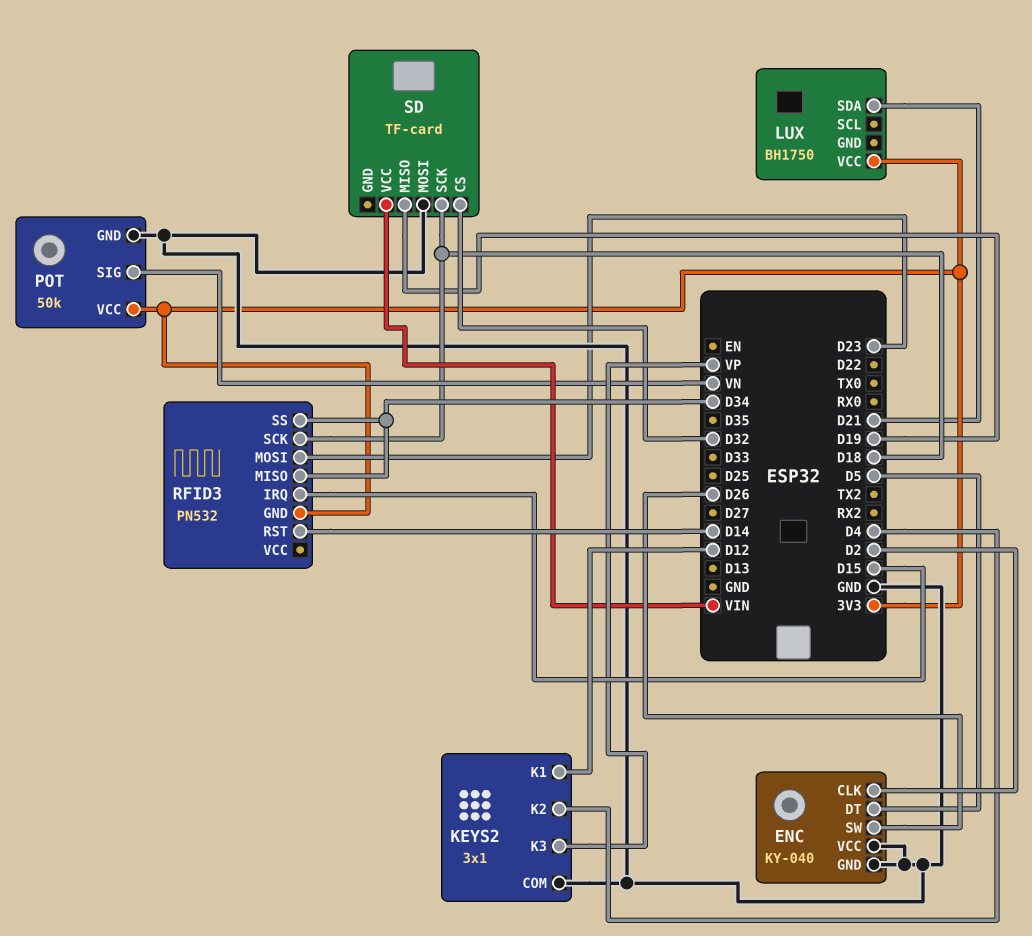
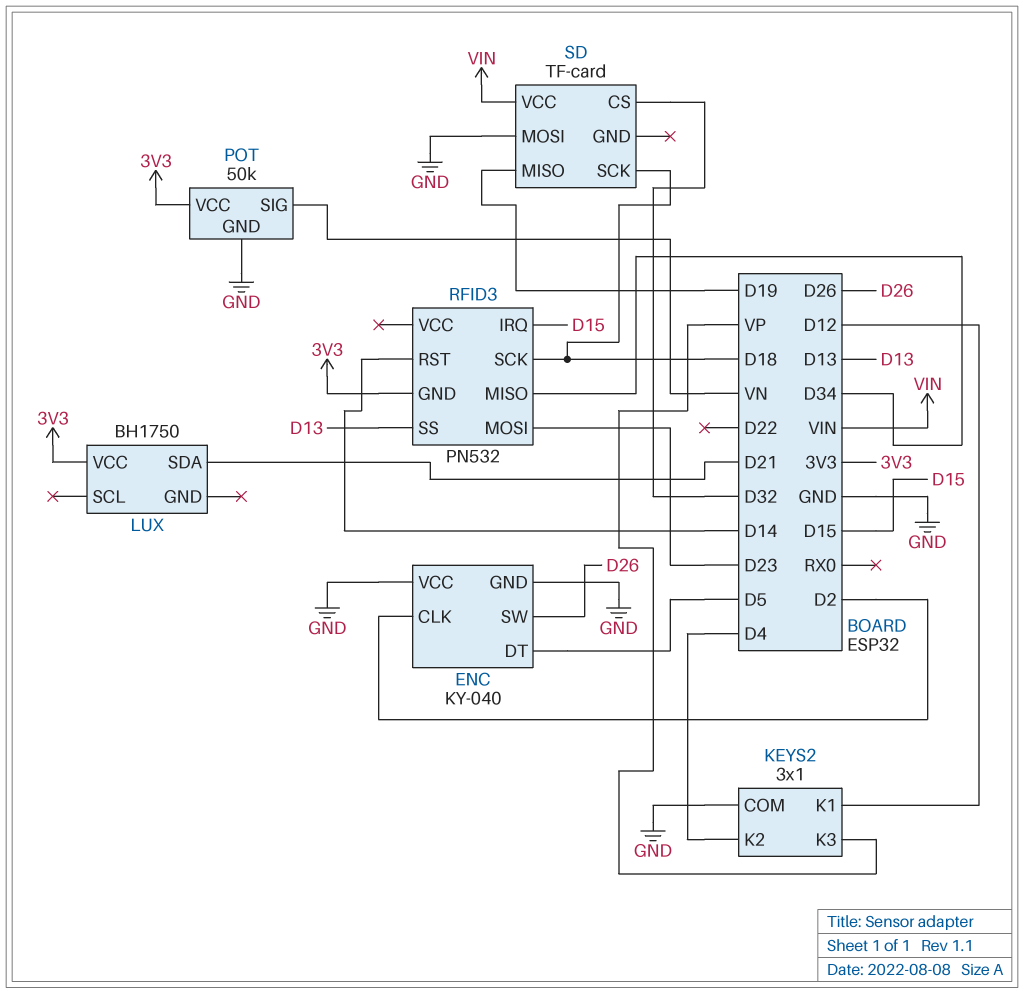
RFID3 pin SS: D34 -> D13

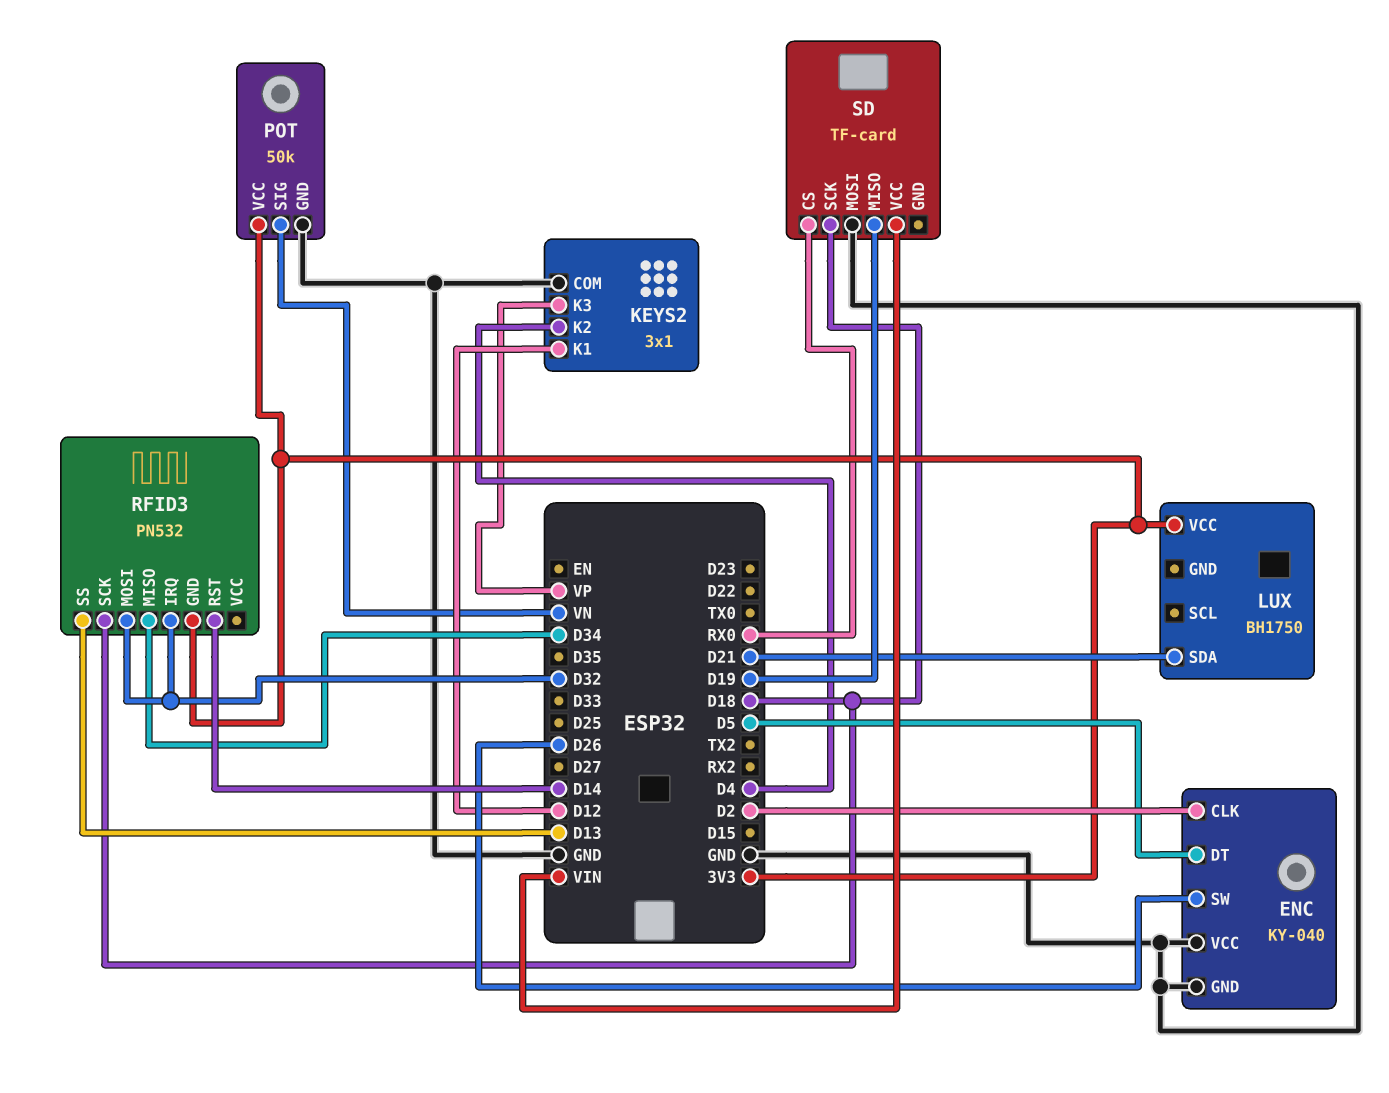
RFID3 pin IRQ: D15 -> D32
RFID3 pin MOSI: D23 -> D32
SD pin CS: D32 -> RX0

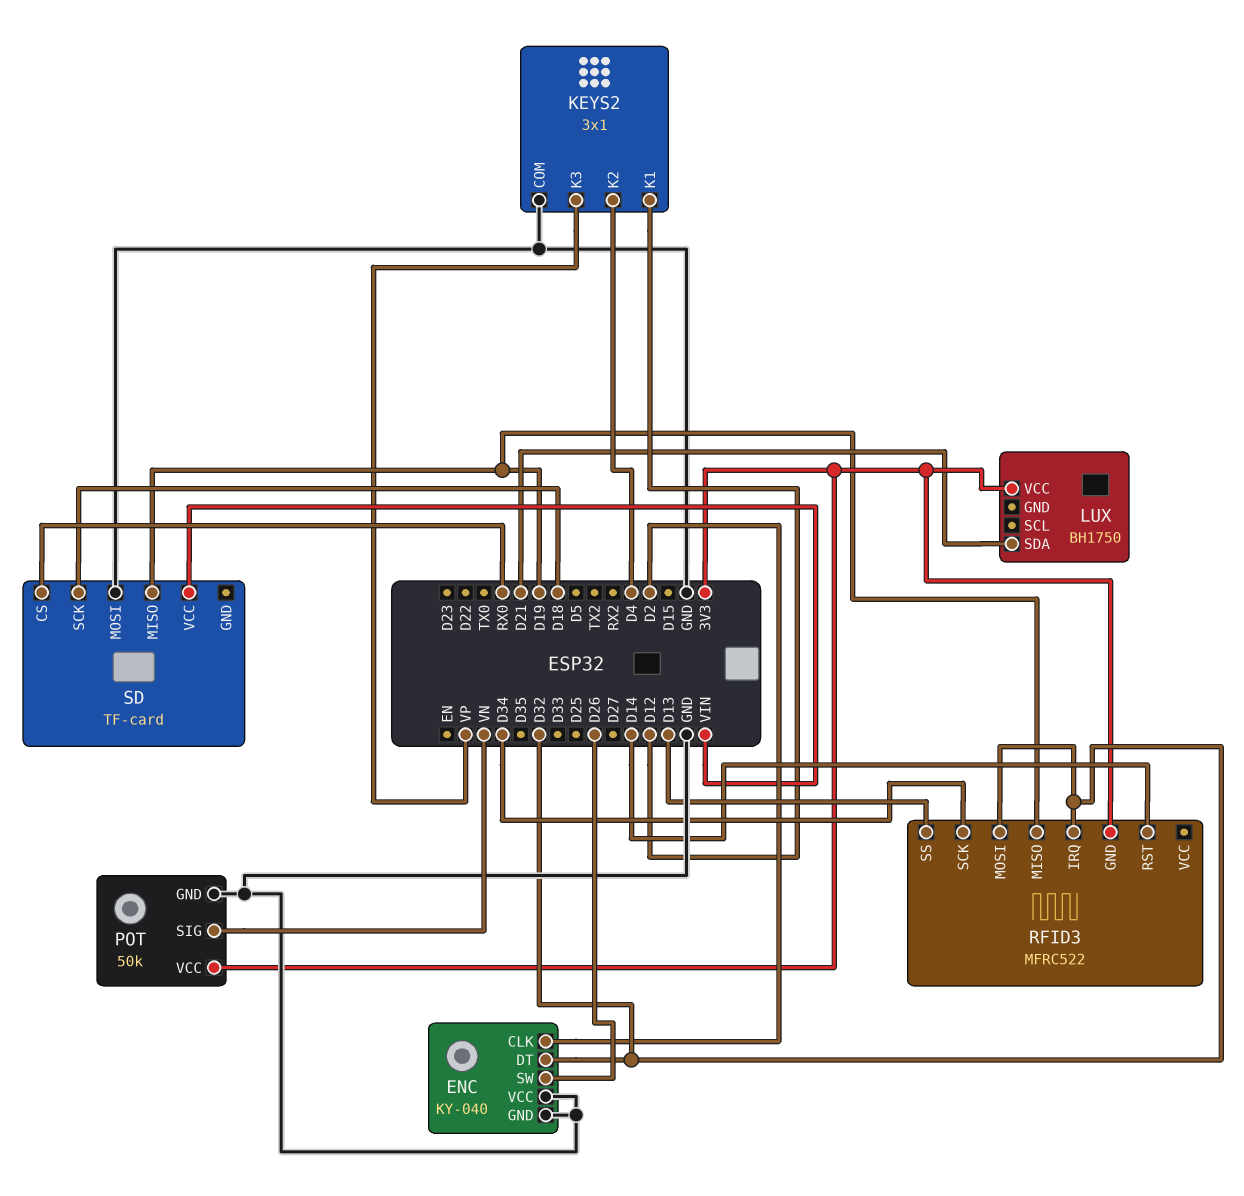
ENC pin DT: D5 -> D32
RFID3: PN532 -> MFRC522
RFID3 pin MISO: D34 -> D19
RFID3 pin SCK: D18 -> D34

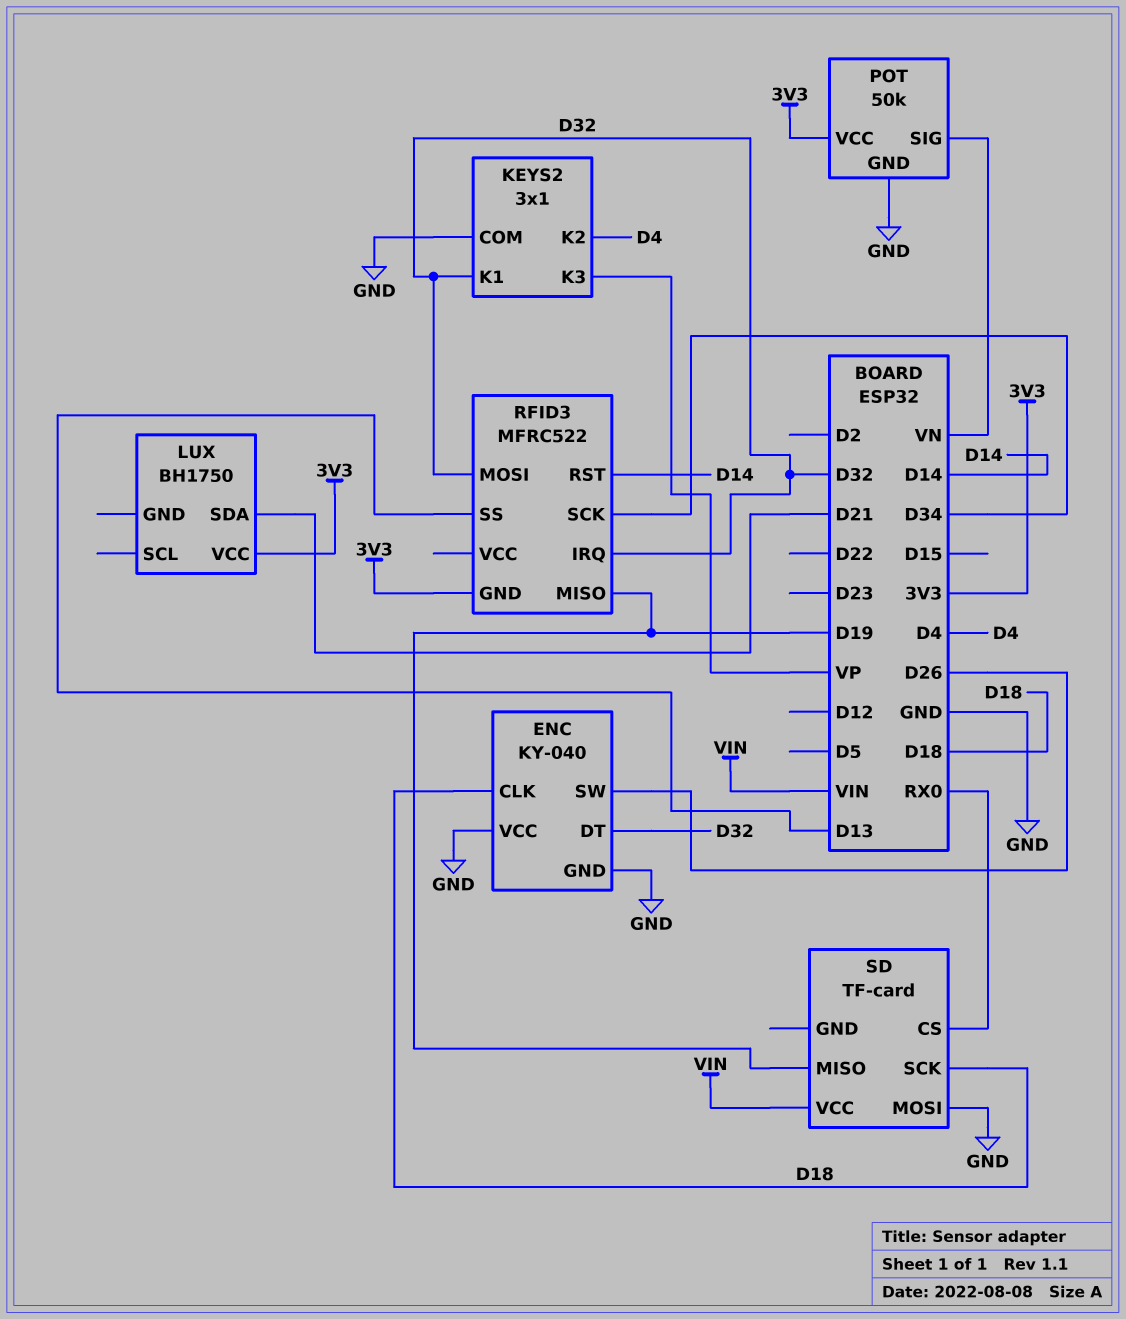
ENC pin CLK: D2 -> D18
KEYS2 pin K1: D12 -> D32

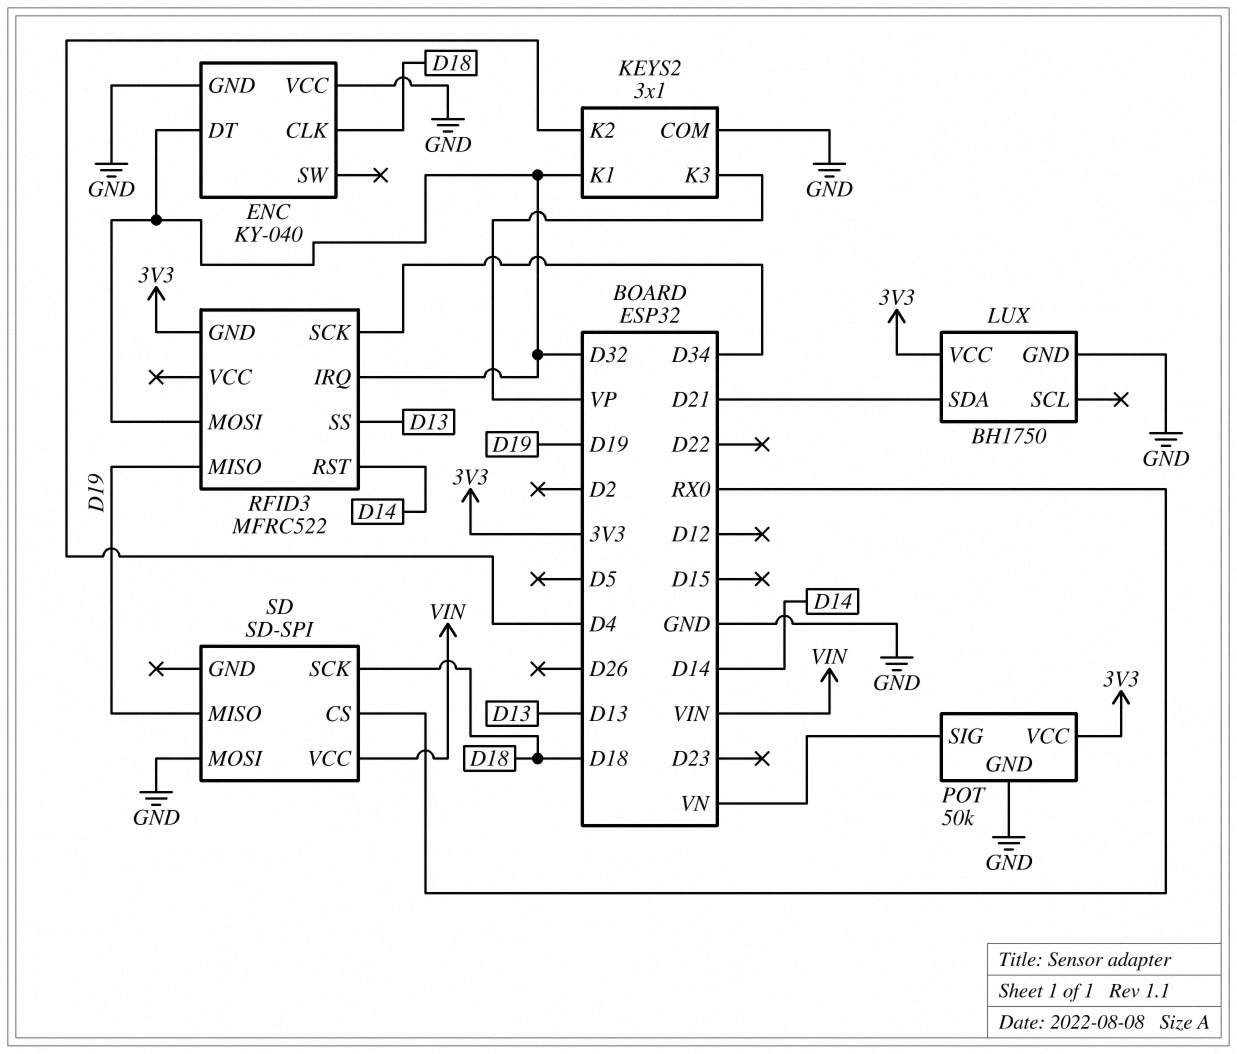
ENC pin SW: D26 -> none
LUX pin GND: none -> GND
SD: TF-card -> SD-SPI

